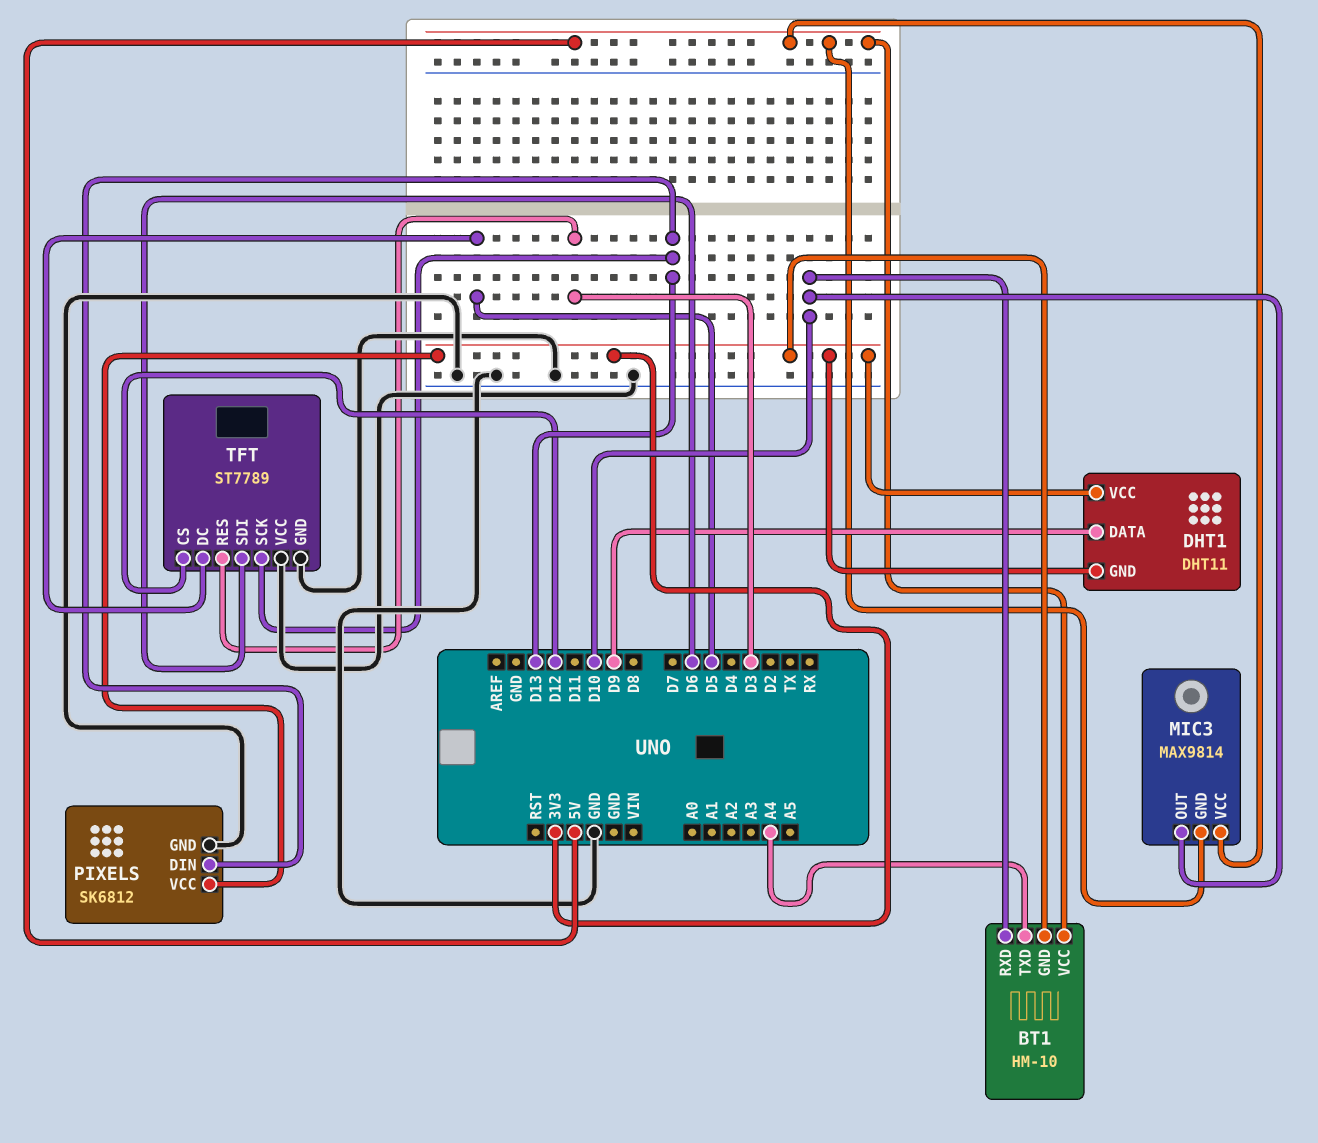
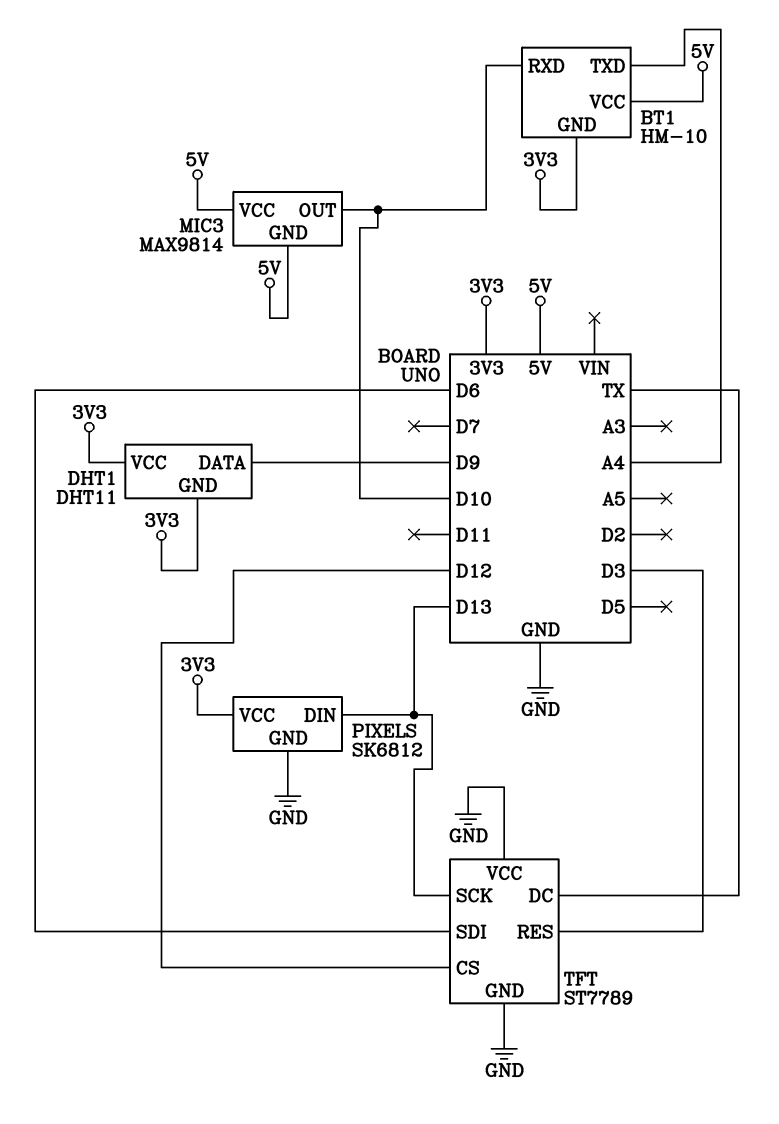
TFT pin DC: D5 -> TX

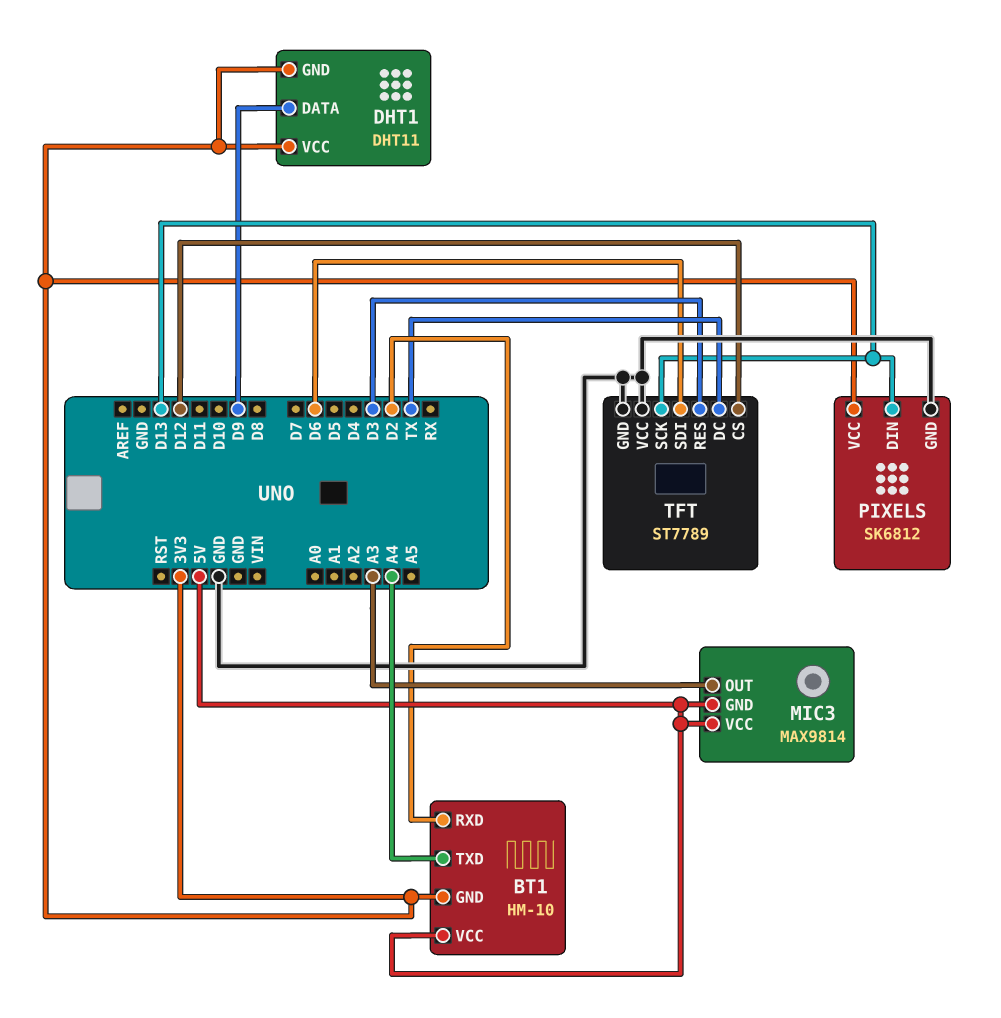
BT1 pin RXD: D10 -> D2
MIC3 pin OUT: D10 -> A3

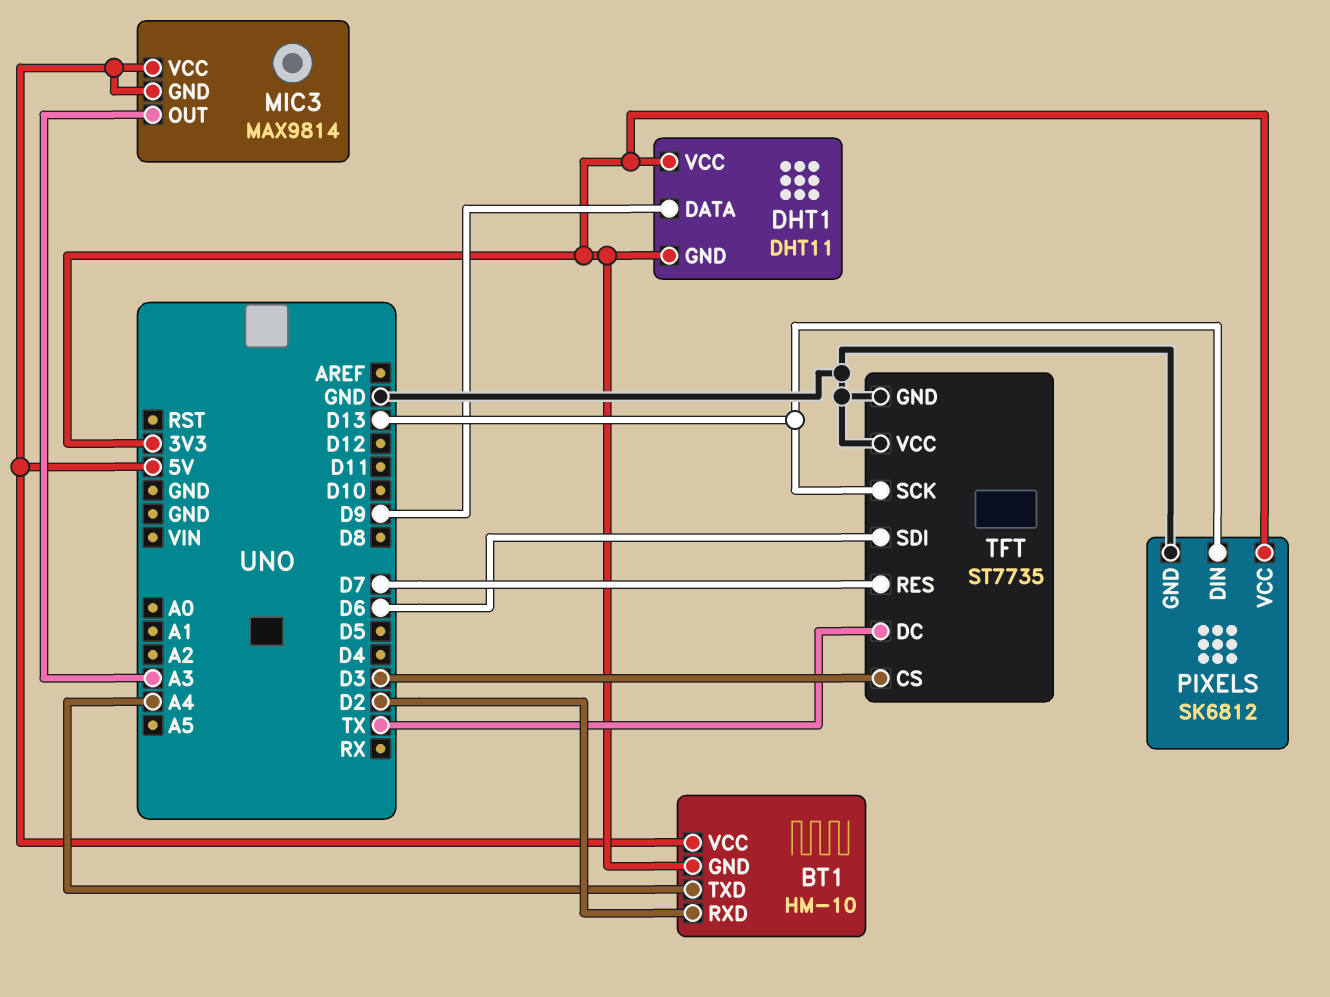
TFT: ST7789 -> ST7735
TFT pin CS: D12 -> D3
TFT pin RES: D3 -> D7

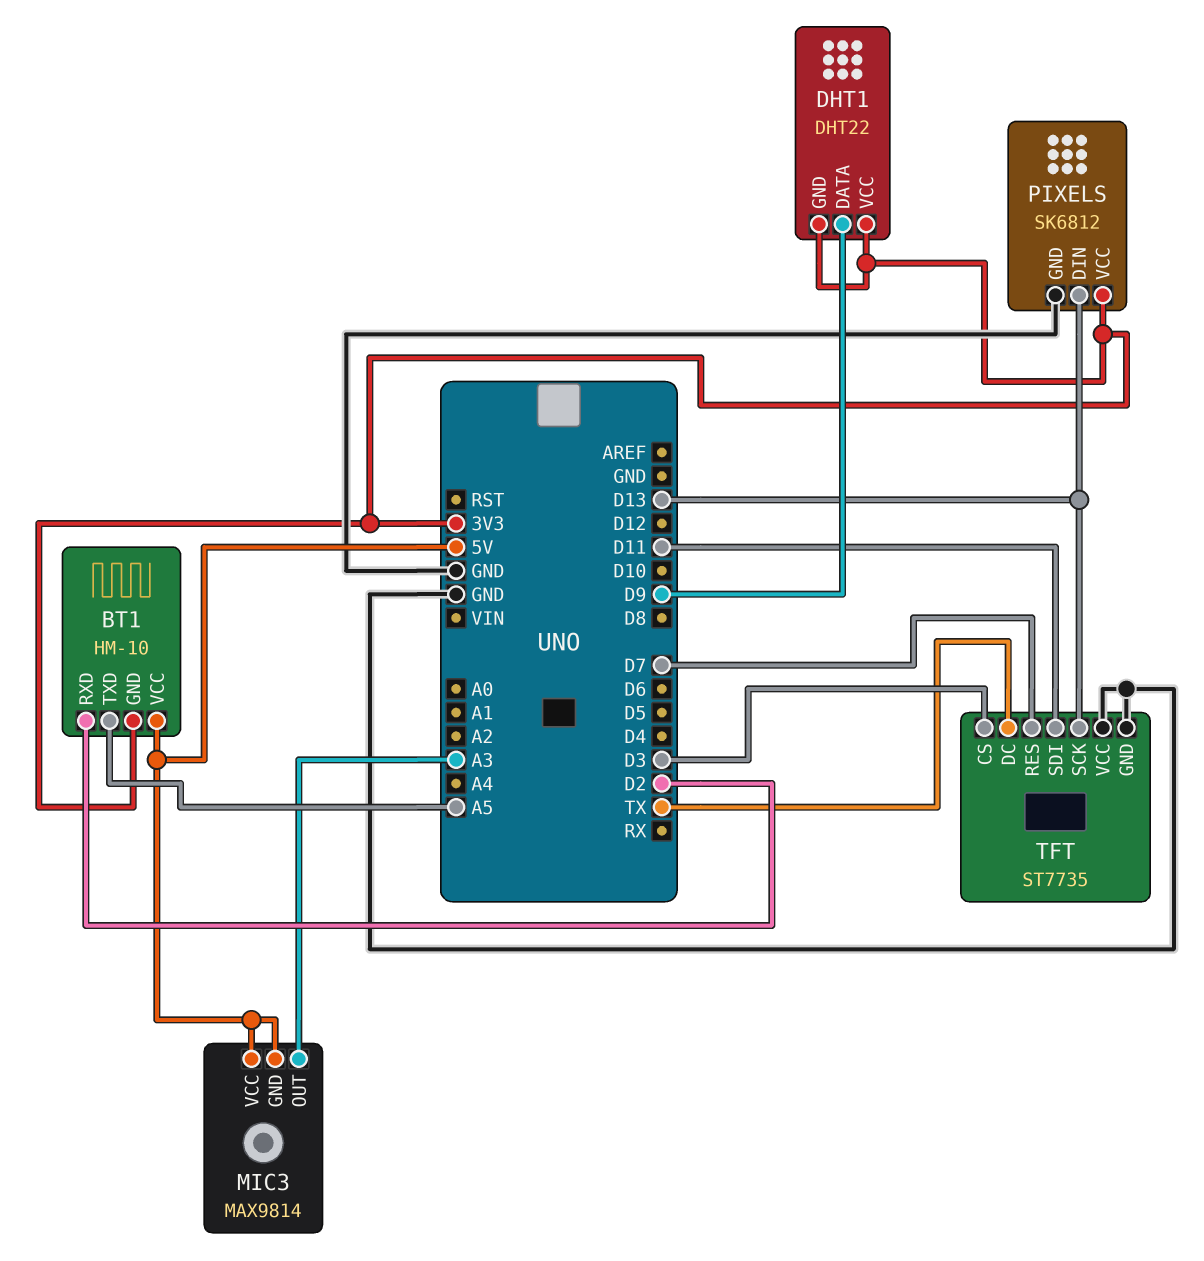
BT1 pin TXD: A4 -> A5
DHT1: DHT11 -> DHT22
TFT pin SDI: D6 -> D11

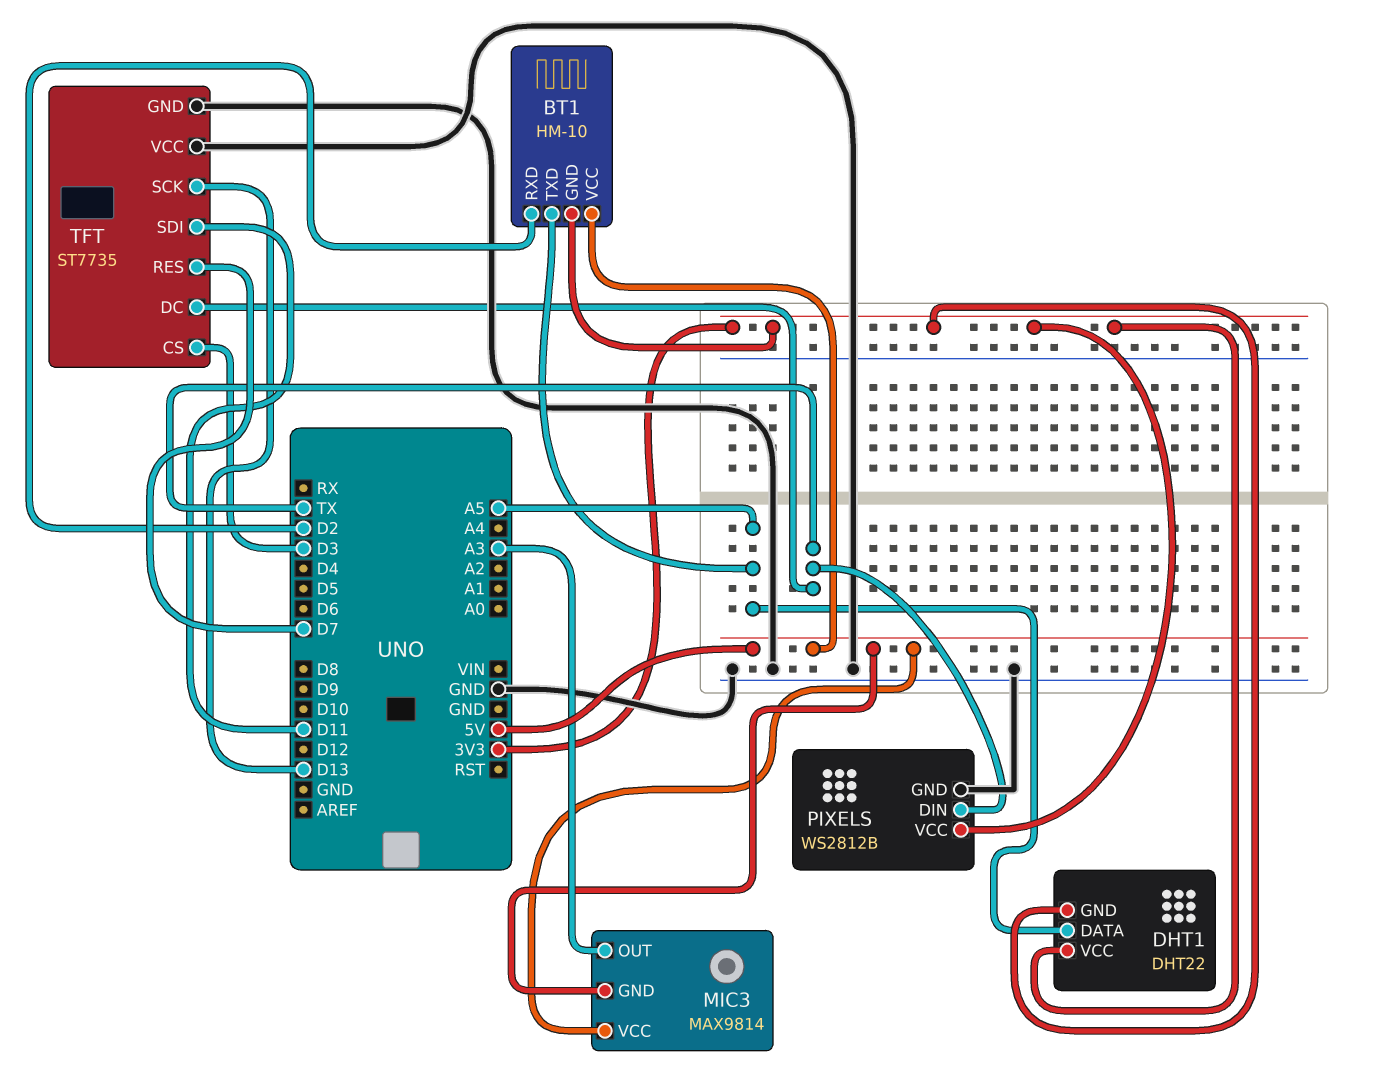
DHT1 pin DATA: D9 -> A5
PIXELS: SK6812 -> WS2812B
PIXELS pin DIN: D13 -> TX

